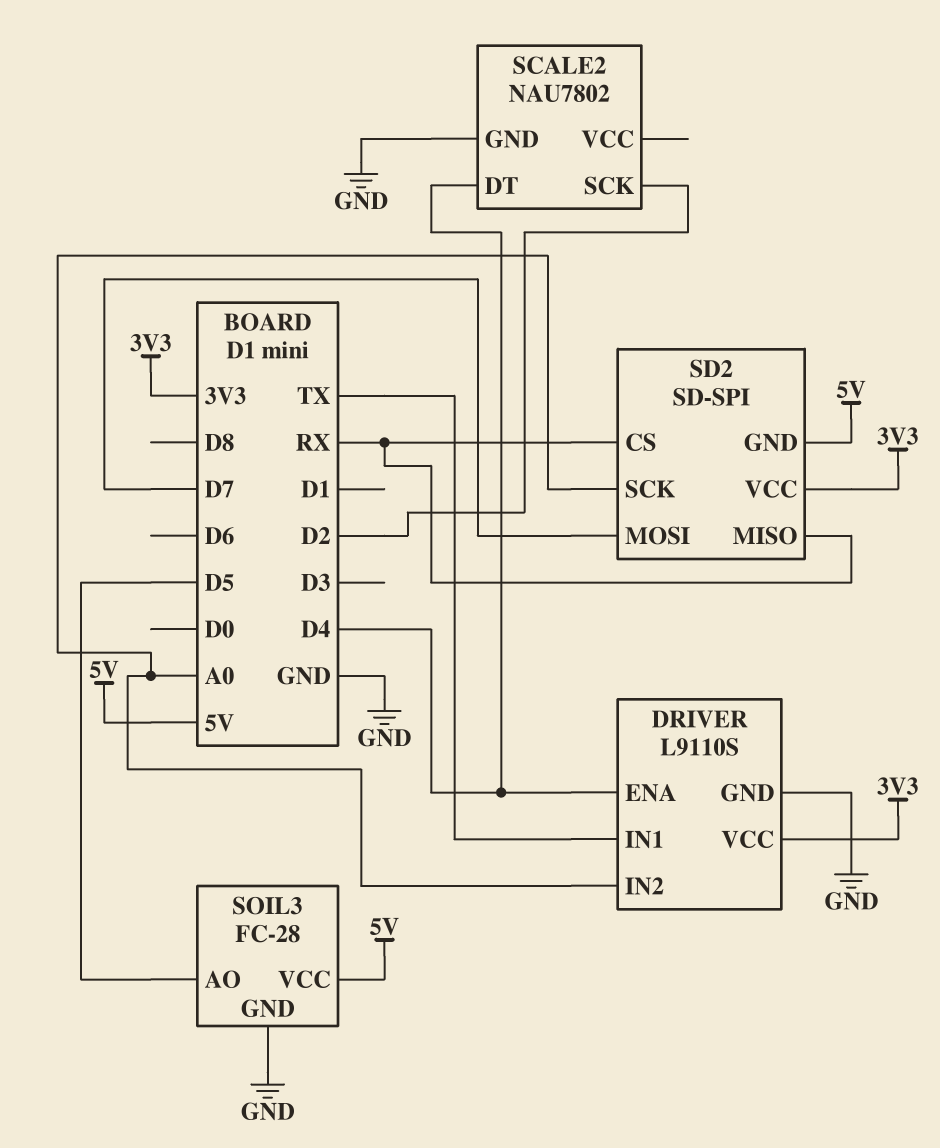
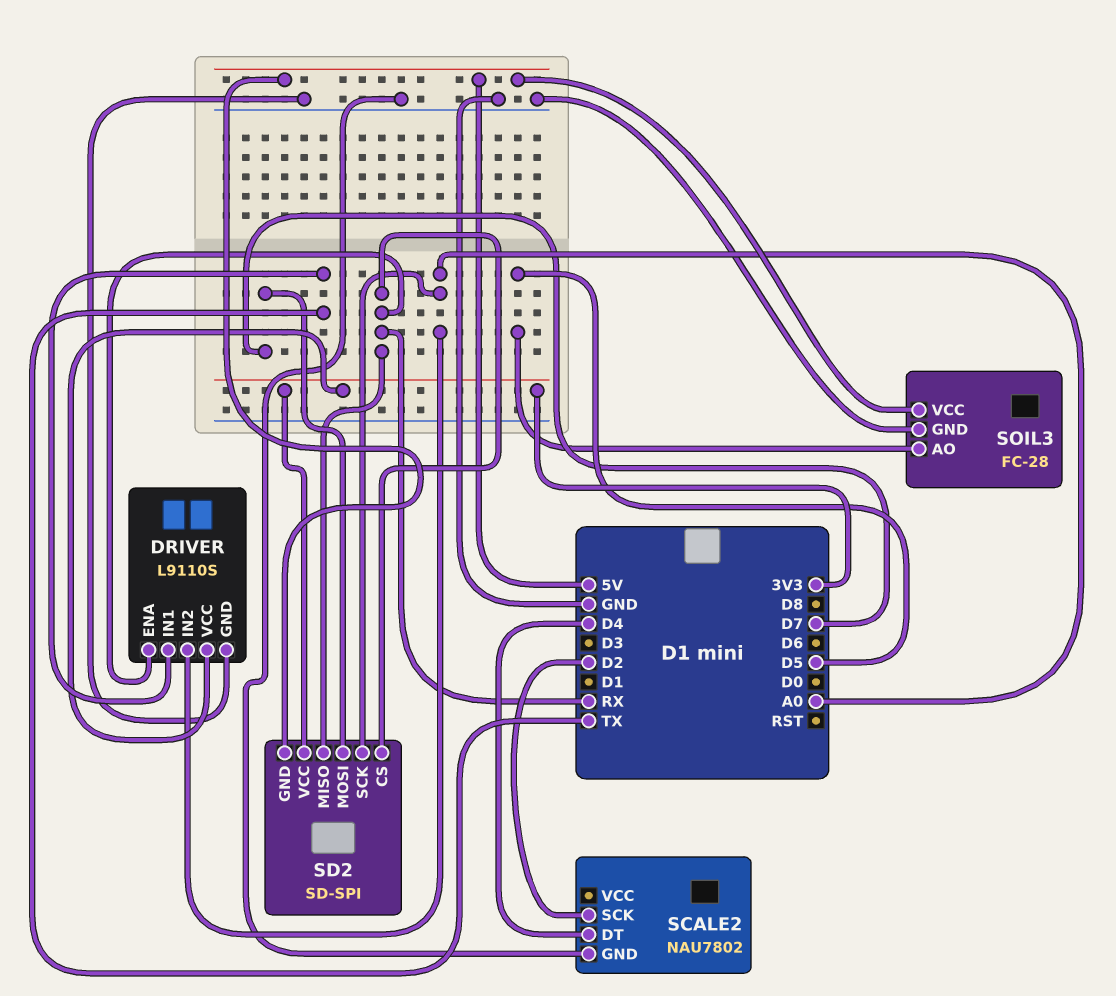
DRIVER pin ENA: D4 -> RX

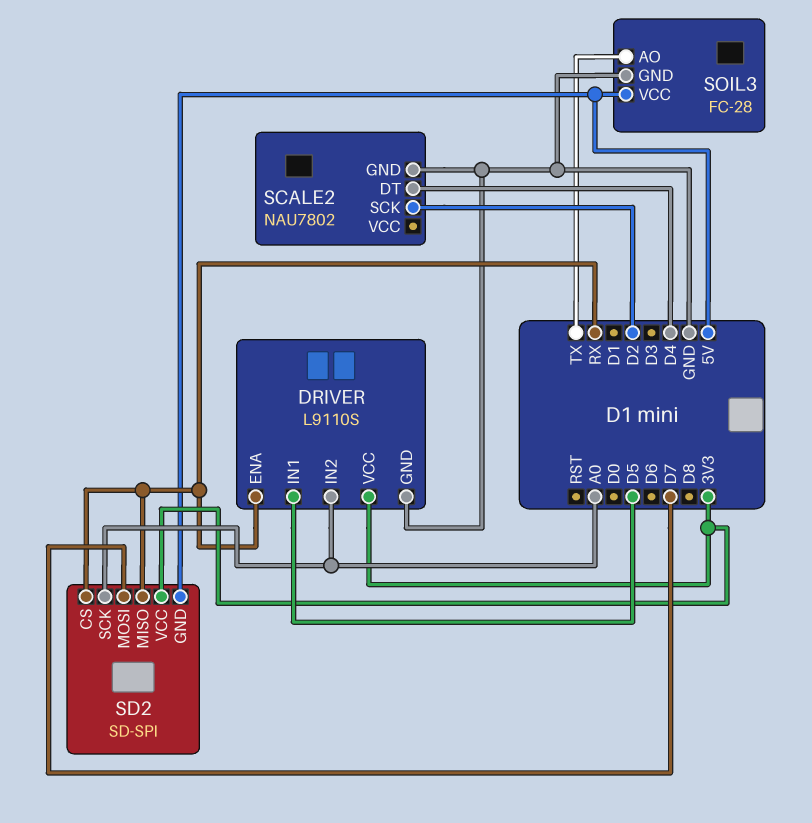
DRIVER pin IN1: TX -> D5
SOIL3 pin AO: D5 -> TX

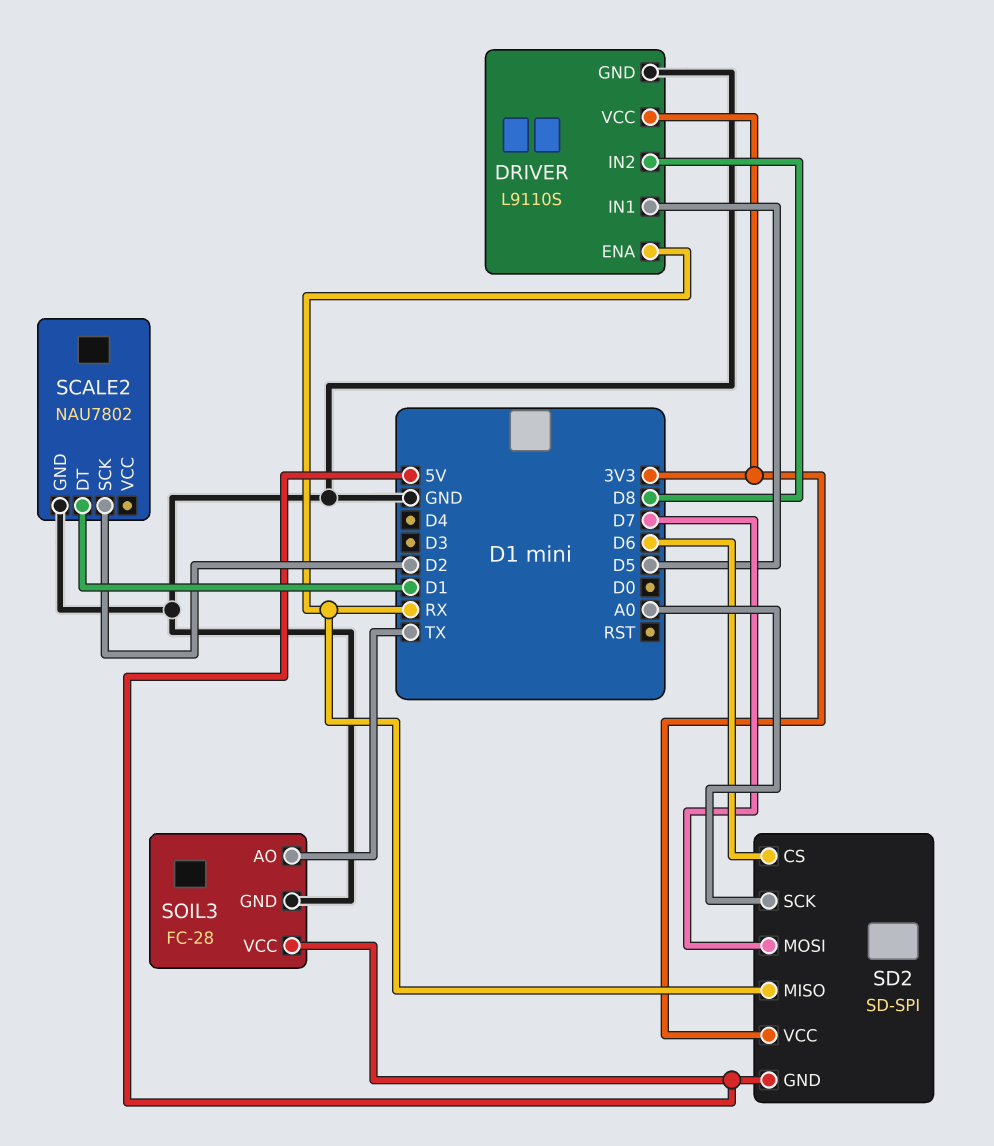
DRIVER pin IN2: A0 -> D8
SCALE2 pin DT: D4 -> D1
SD2 pin CS: RX -> D6

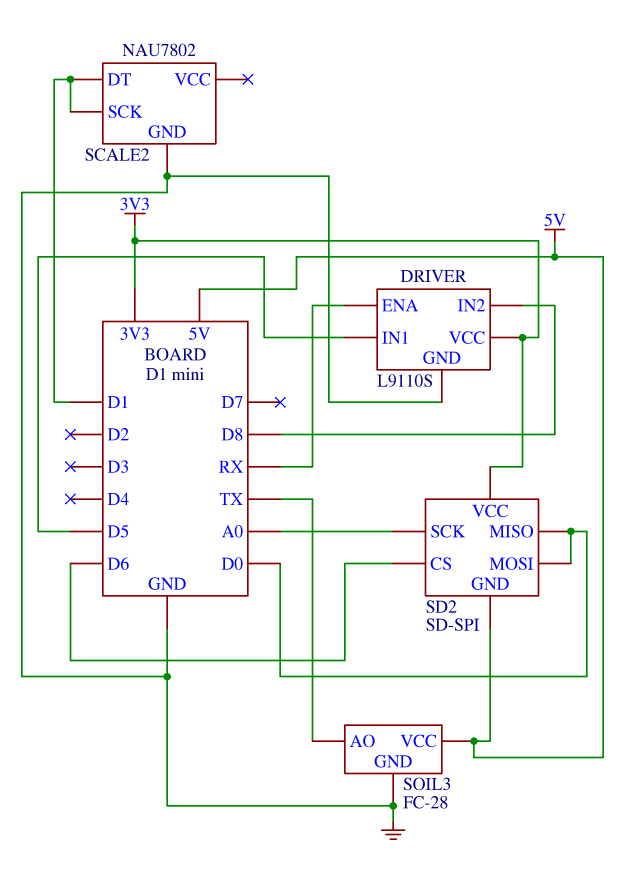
SCALE2 pin SCK: D2 -> D1
SD2 pin MISO: RX -> D0
SD2 pin MOSI: D7 -> D0

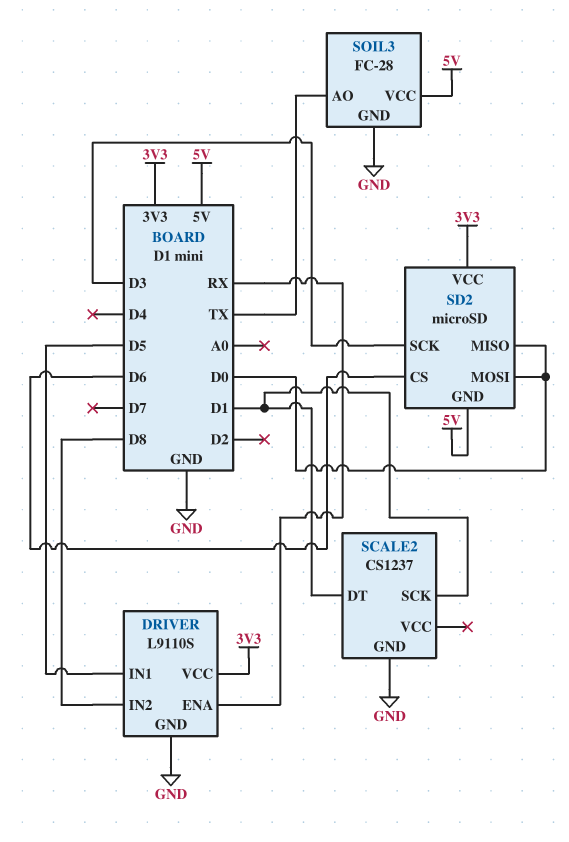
SCALE2: NAU7802 -> CS1237
SD2: SD-SPI -> microSD
SD2 pin SCK: A0 -> D3

